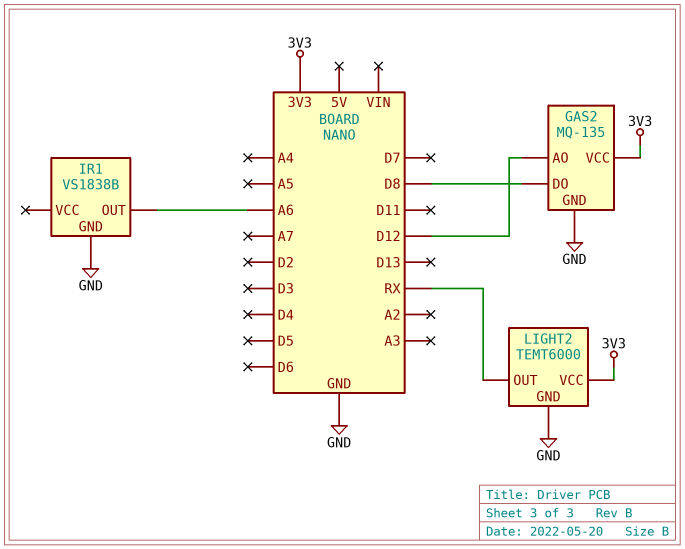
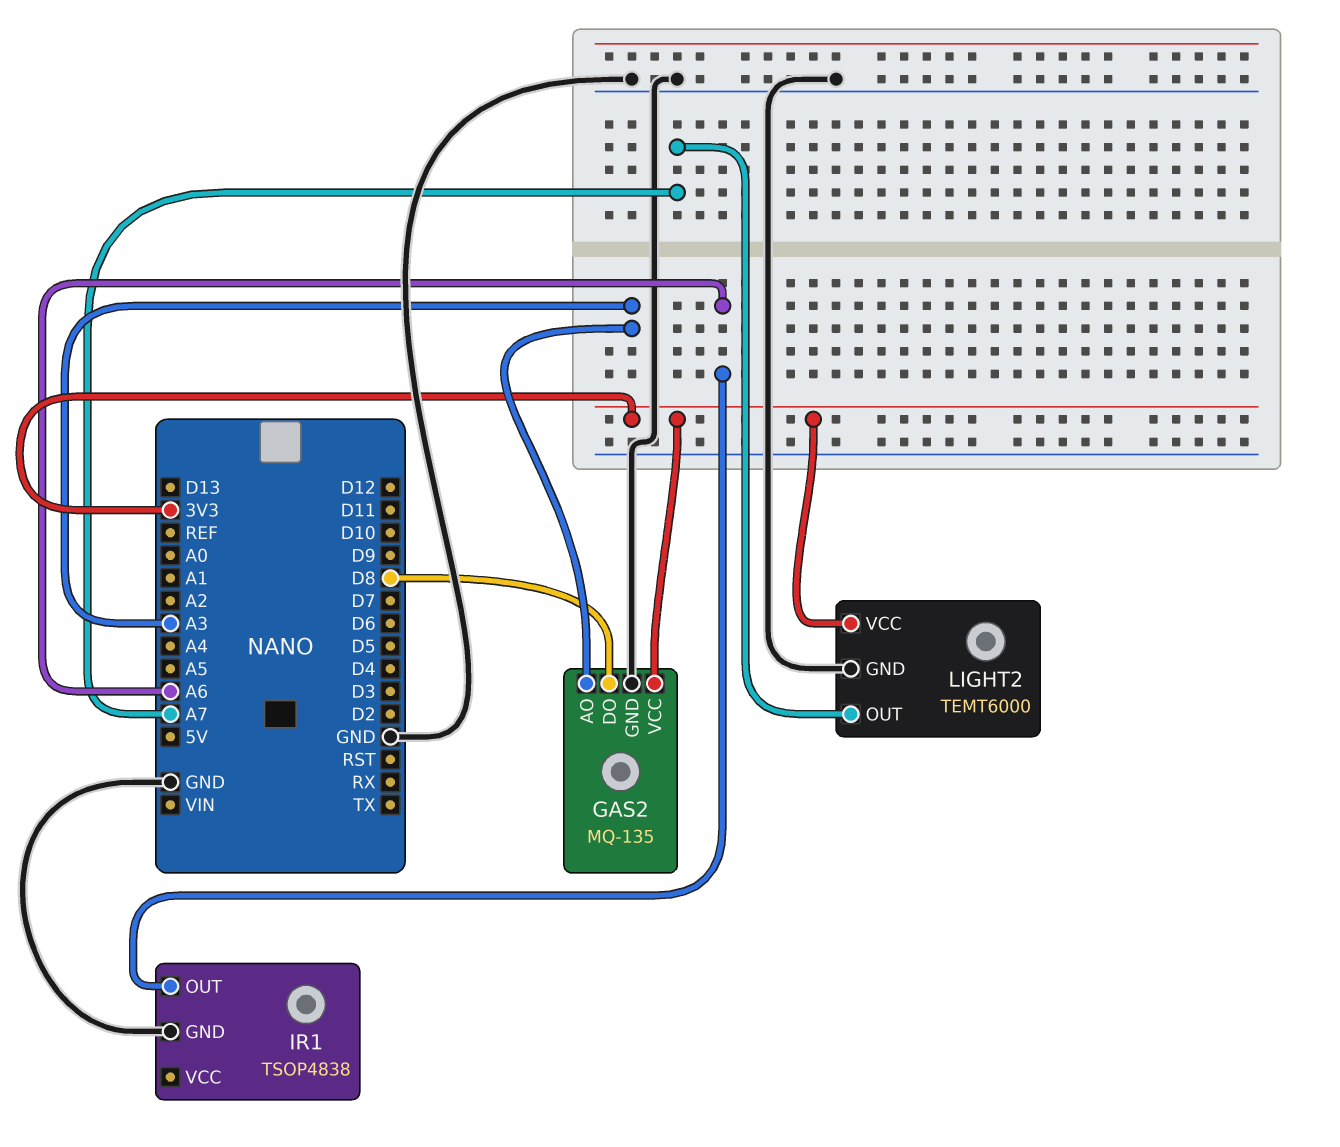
GAS2 pin AO: D12 -> A3
IR1: VS1838B -> TSOP4838
LIGHT2 pin OUT: RX -> A7

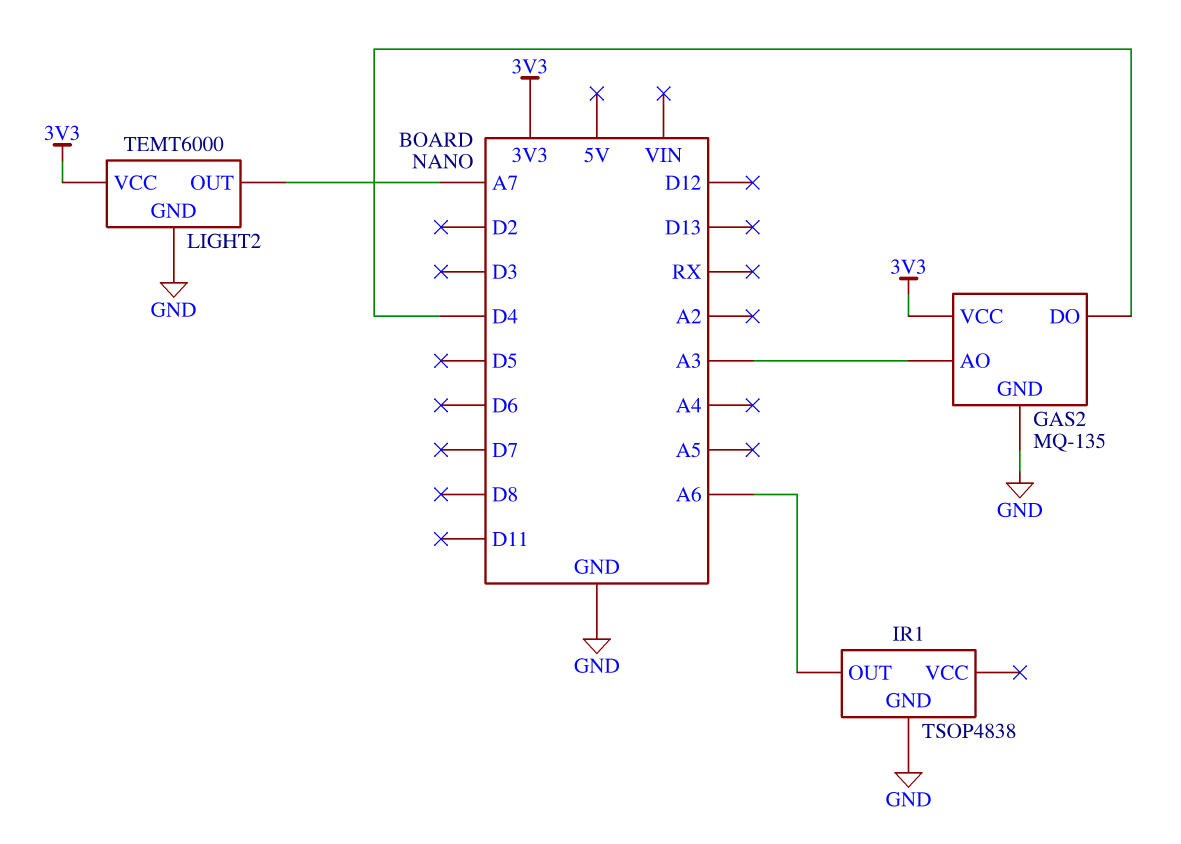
GAS2 pin DO: D8 -> D4

